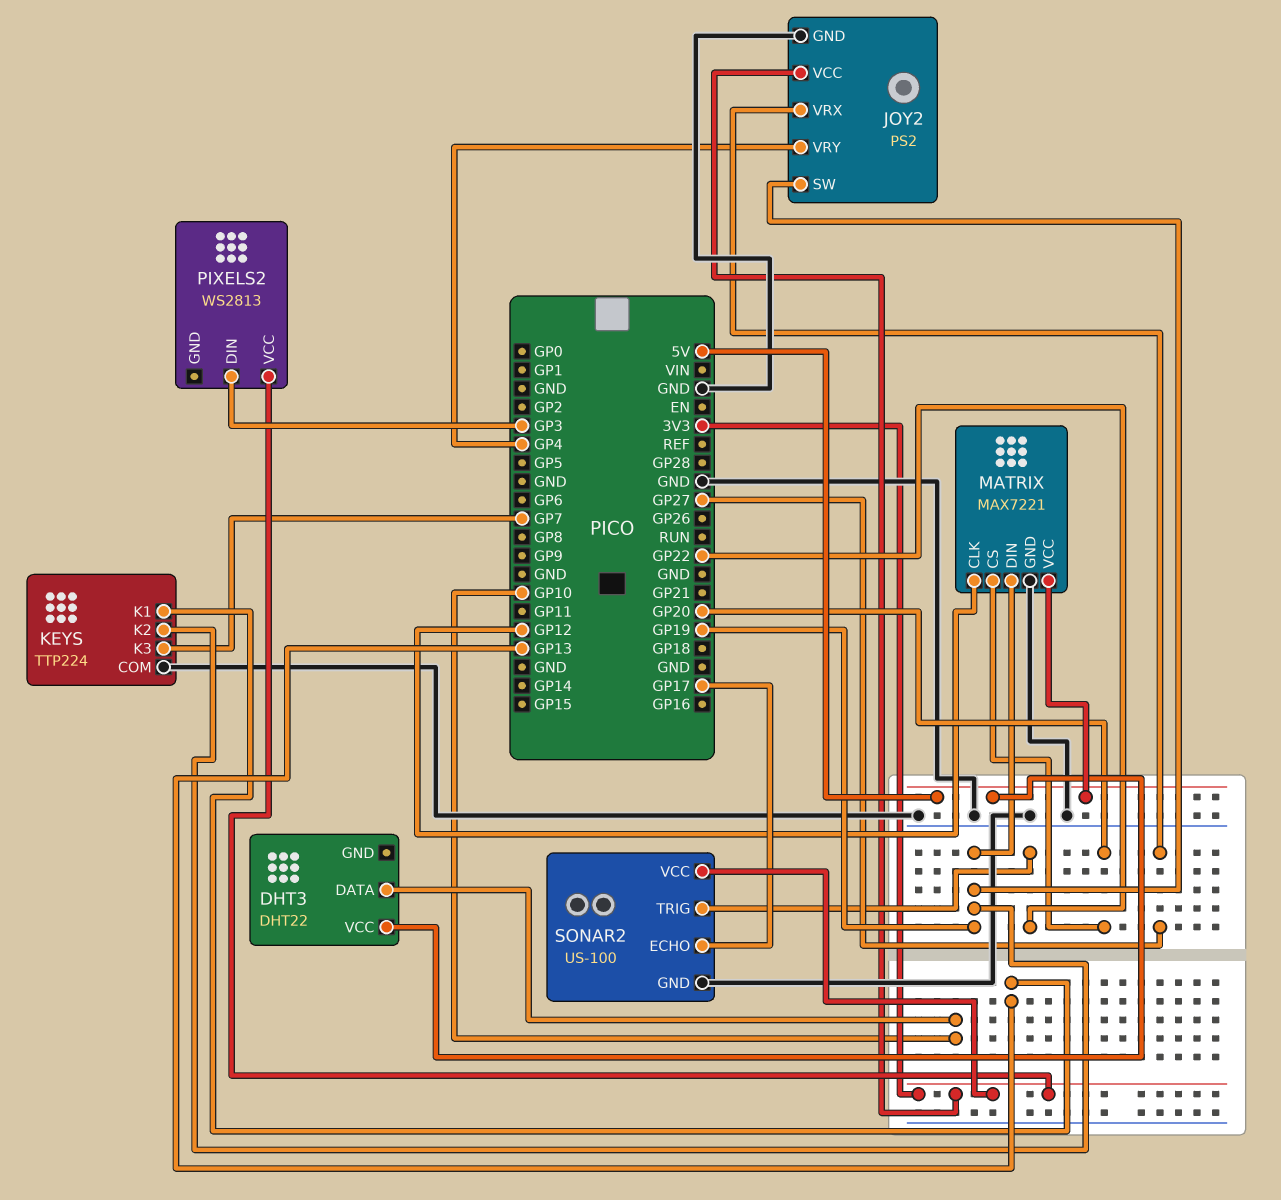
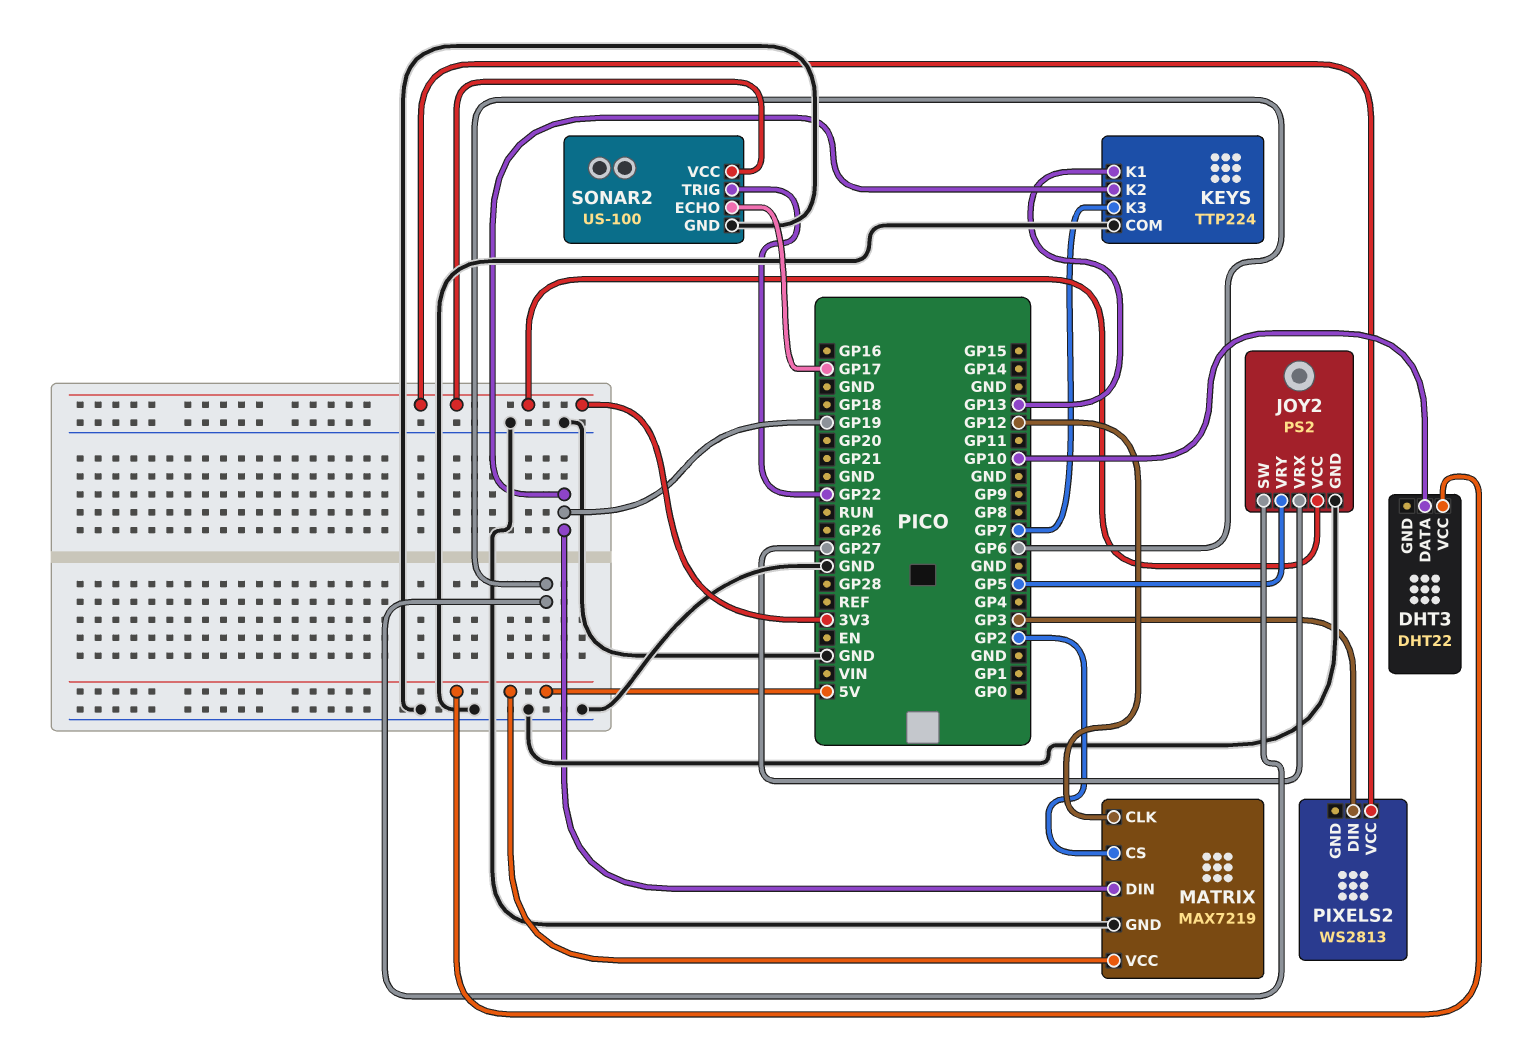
JOY2 pin SW: GP19 -> GP6
JOY2 pin VRY: GP4 -> GP5
MATRIX: MAX7221 -> MAX7219
MATRIX pin CS: GP20 -> GP2

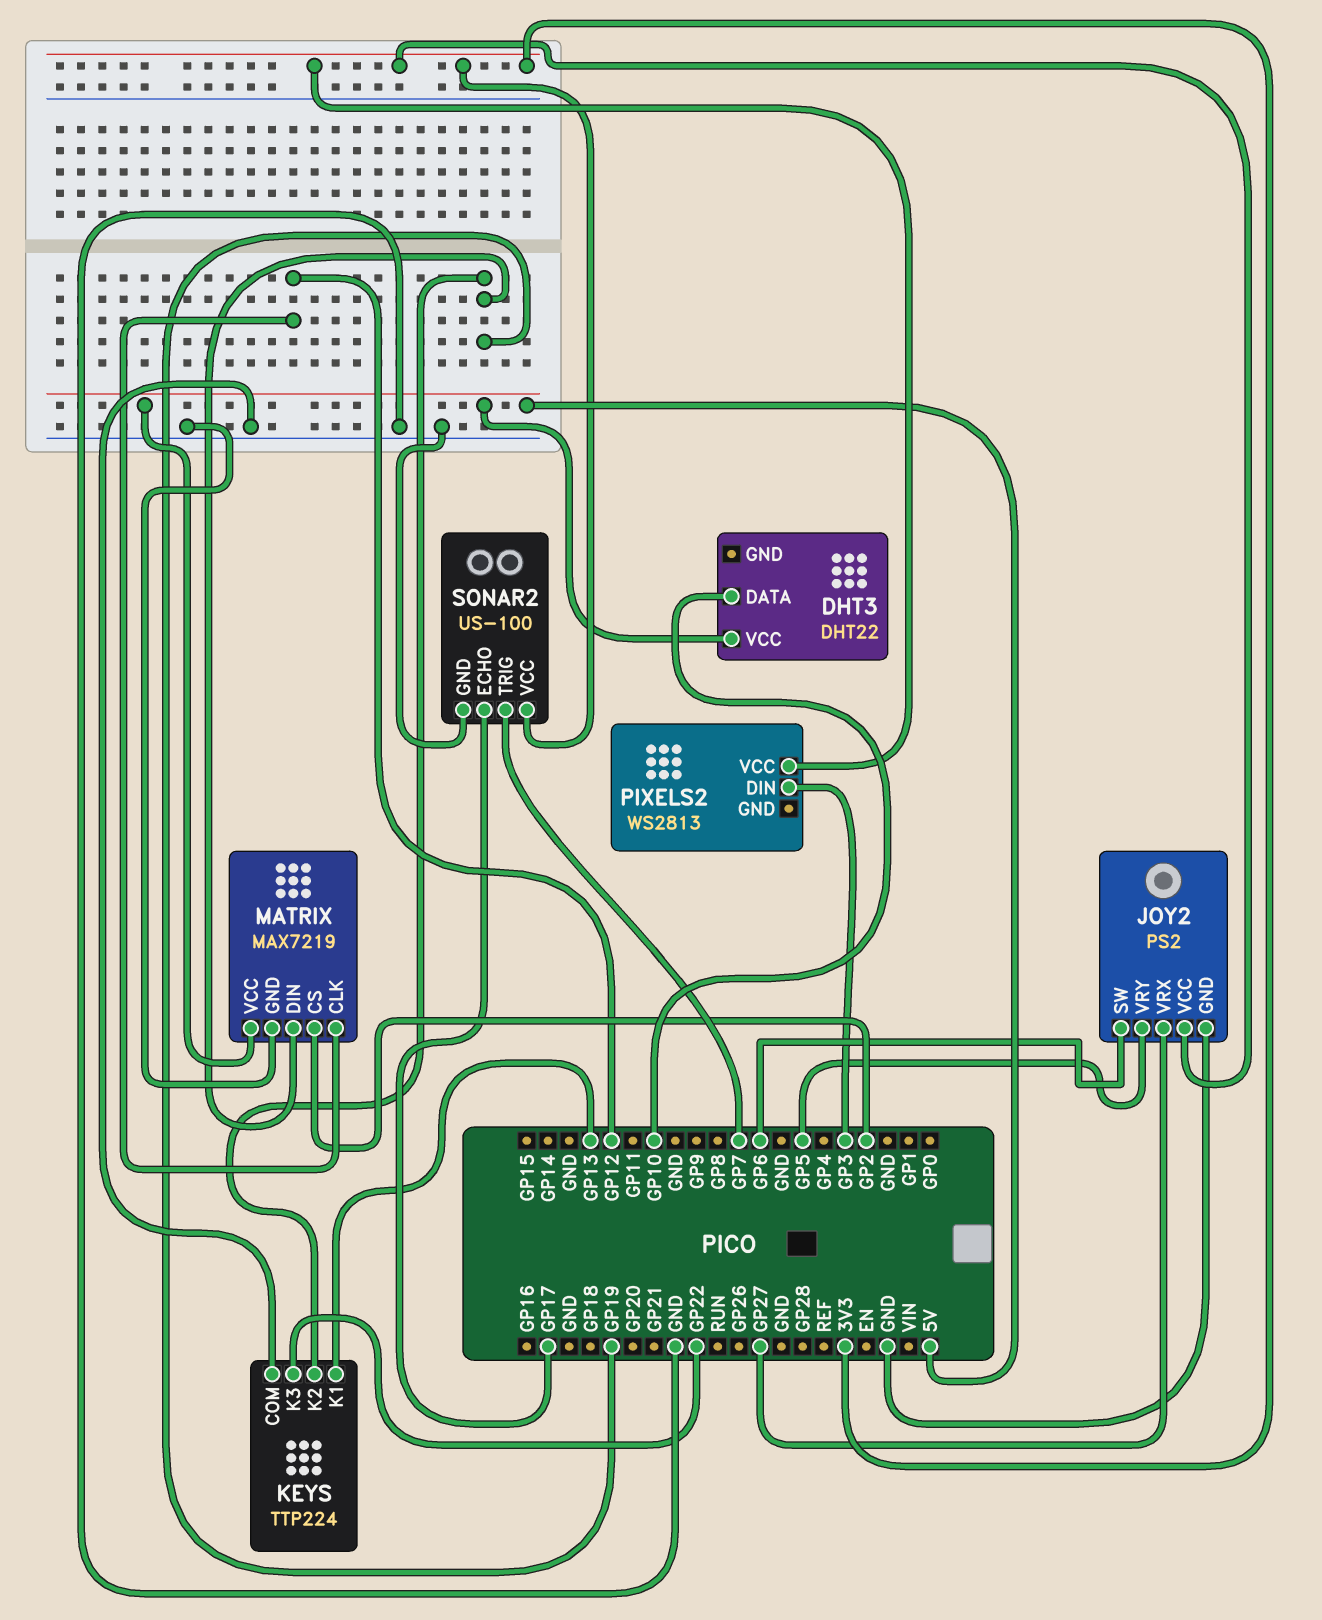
KEYS pin K3: GP7 -> GP22
SONAR2 pin TRIG: GP22 -> GP7

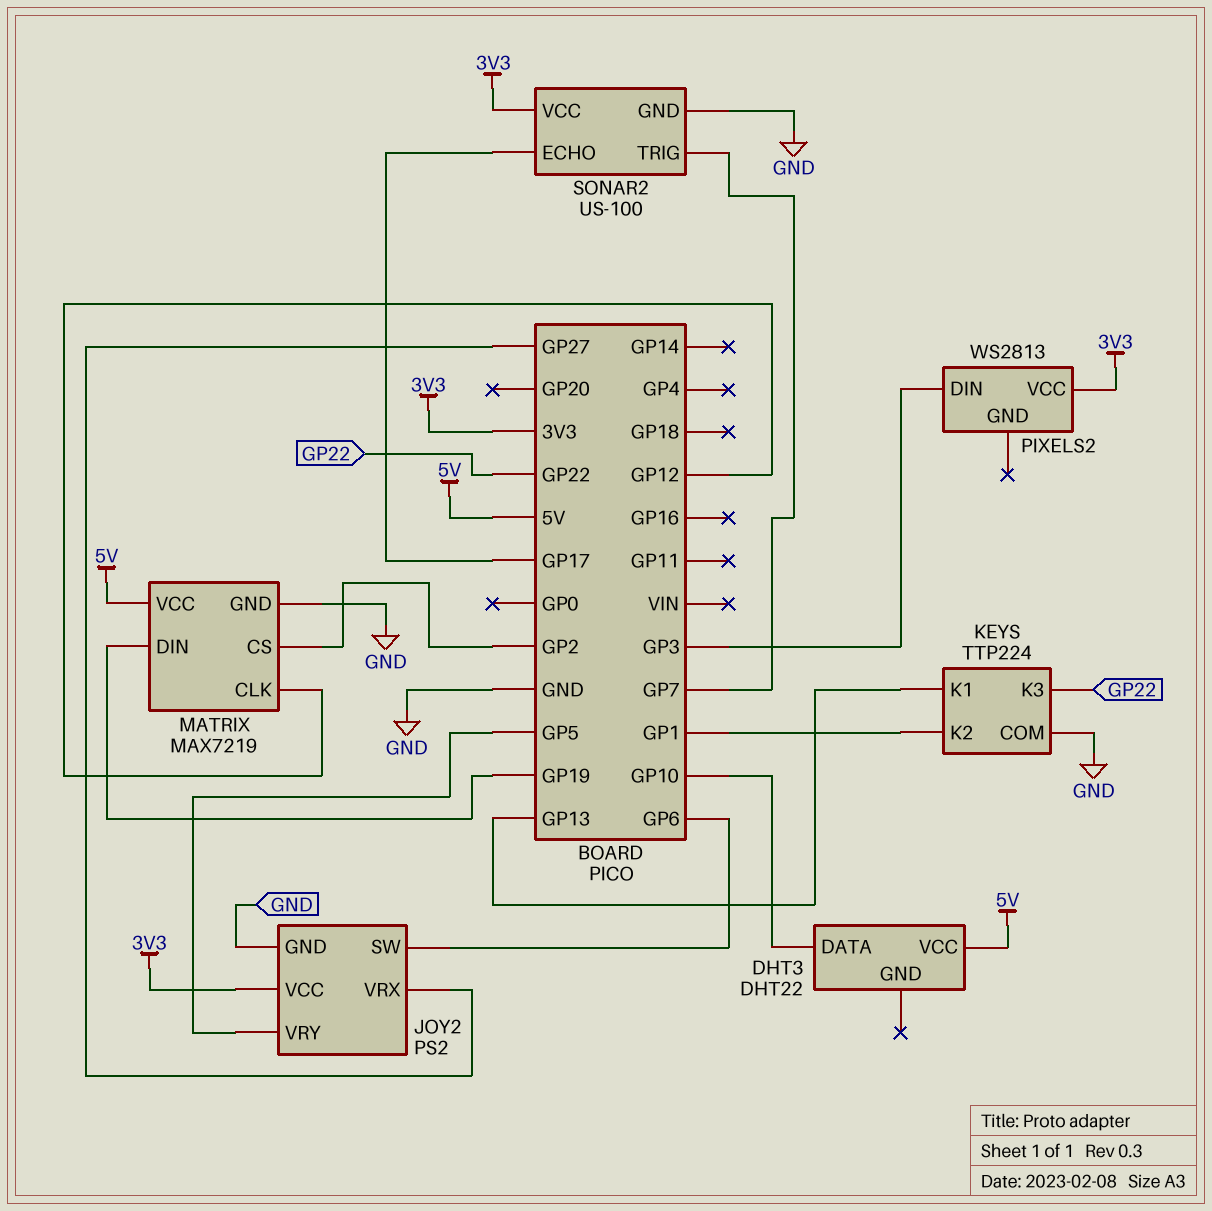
KEYS pin K2: GP19 -> GP1

